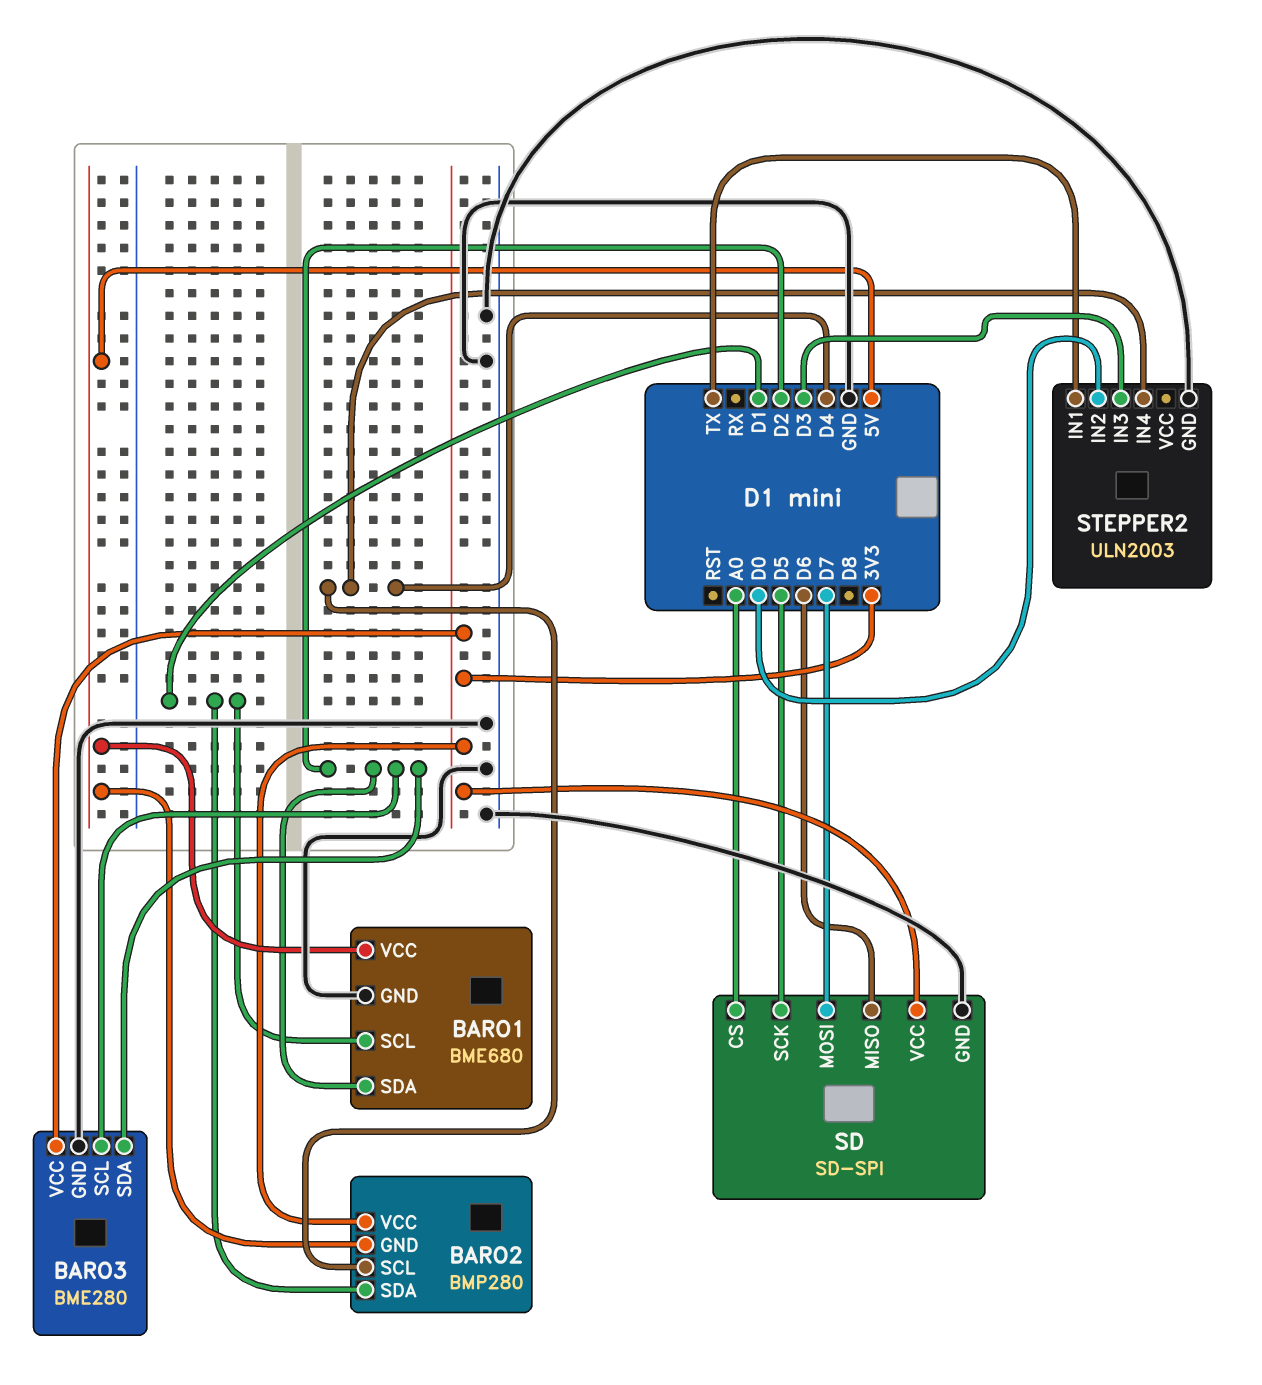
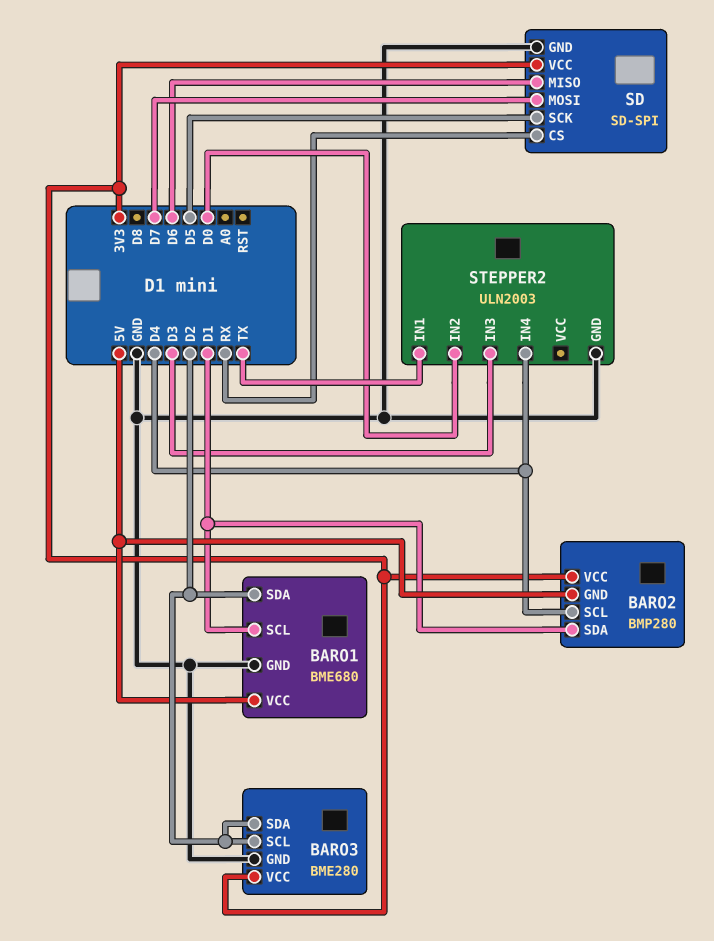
SD pin CS: A0 -> RX

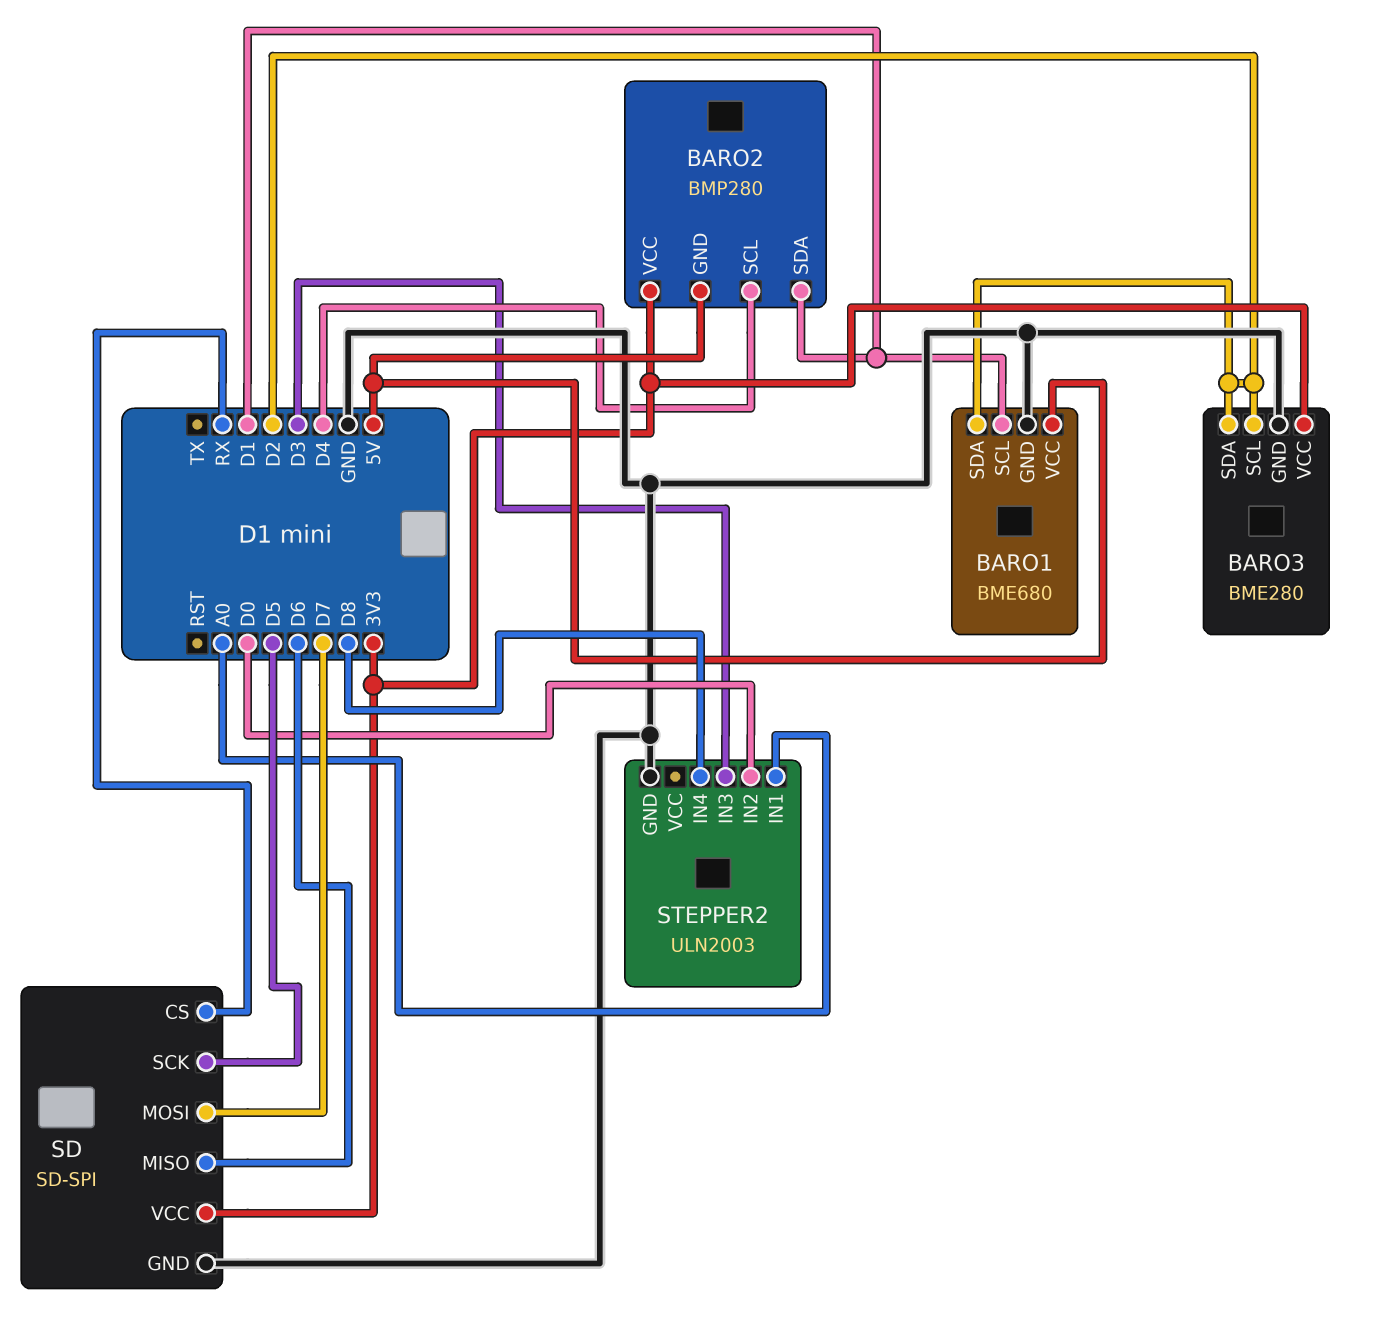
STEPPER2 pin IN1: TX -> A0
STEPPER2 pin IN4: D4 -> D8

